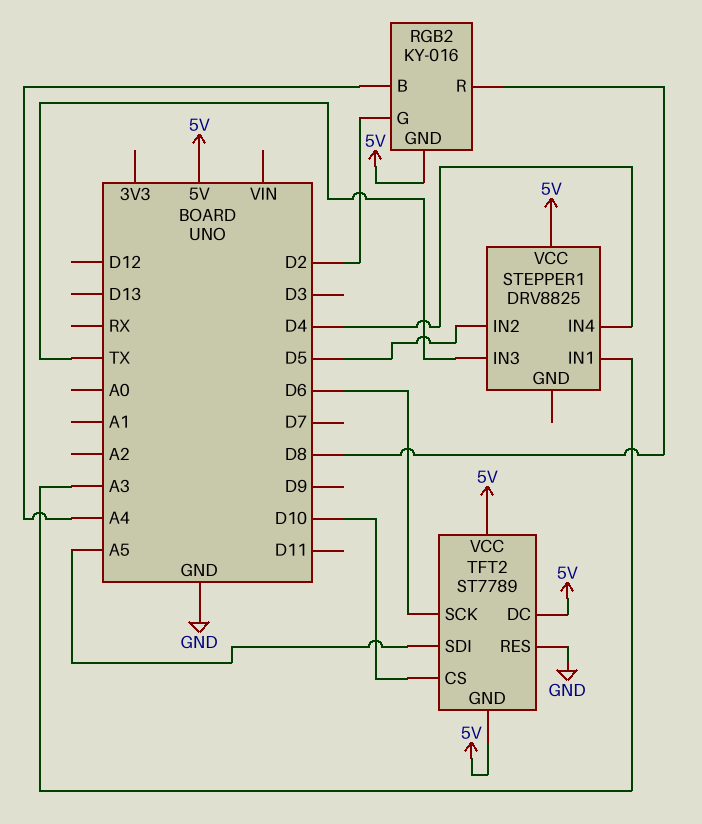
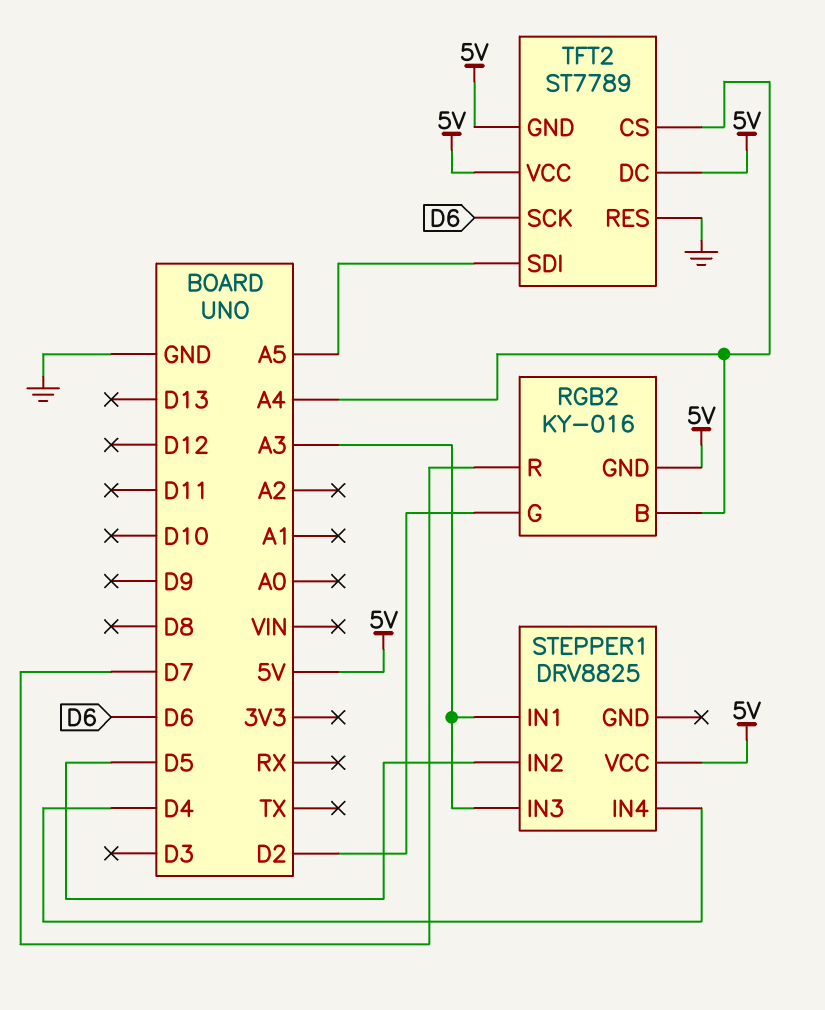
RGB2 pin R: D8 -> D7
STEPPER1 pin IN3: TX -> A3
TFT2 pin CS: D10 -> A4

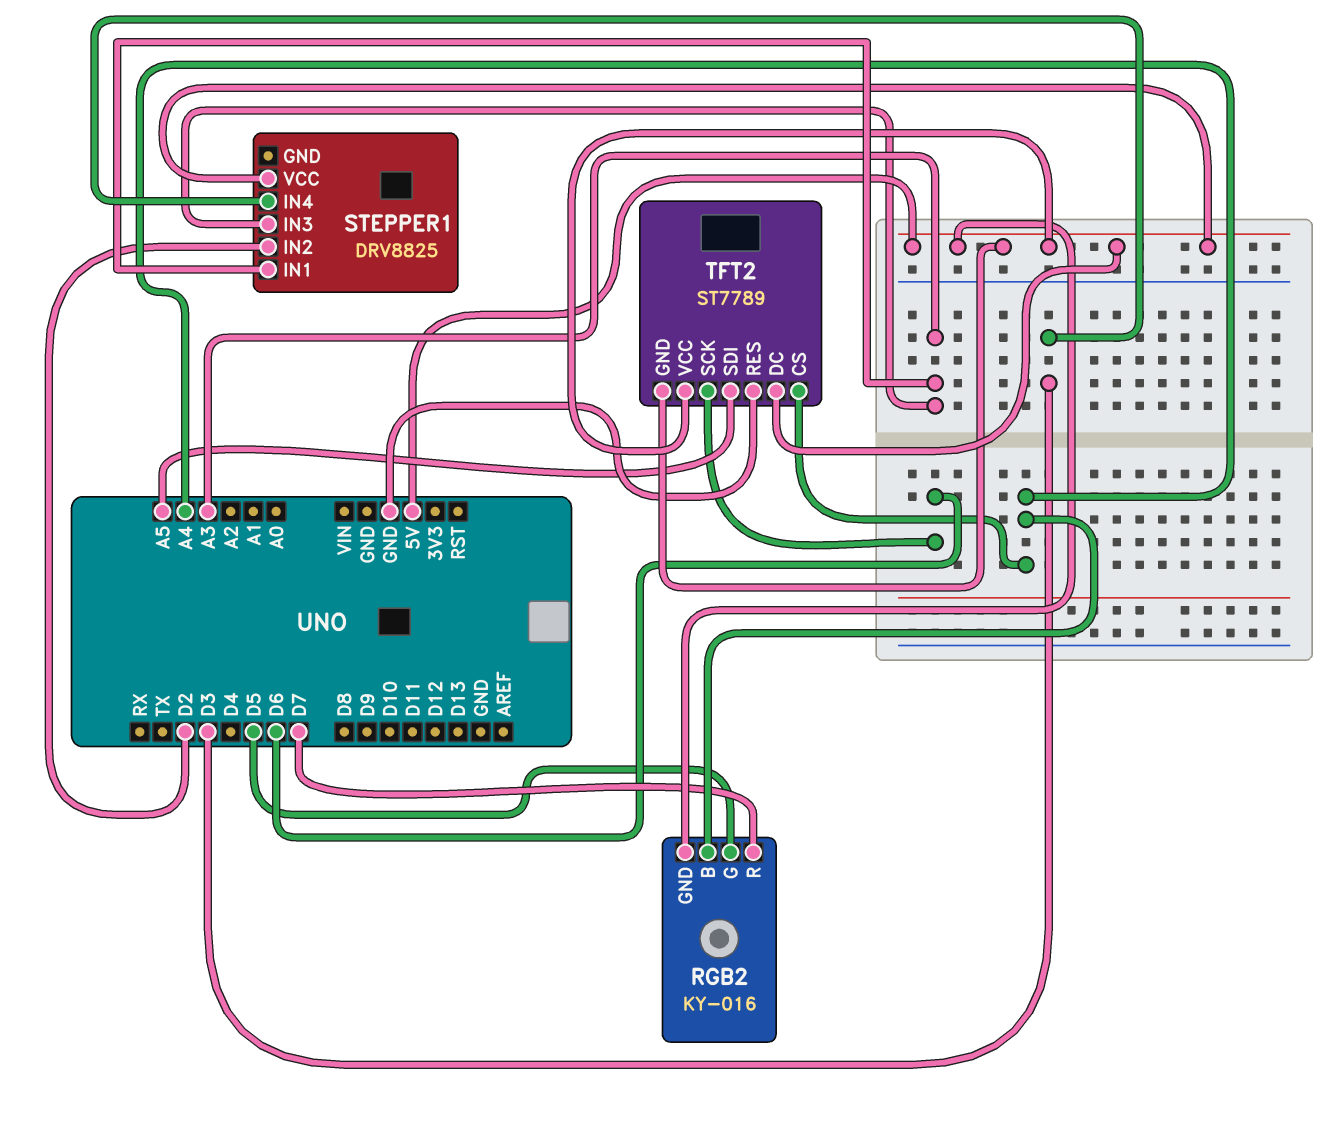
RGB2 pin G: D2 -> D5
STEPPER1 pin IN2: D5 -> D2
STEPPER1 pin IN4: D4 -> D3

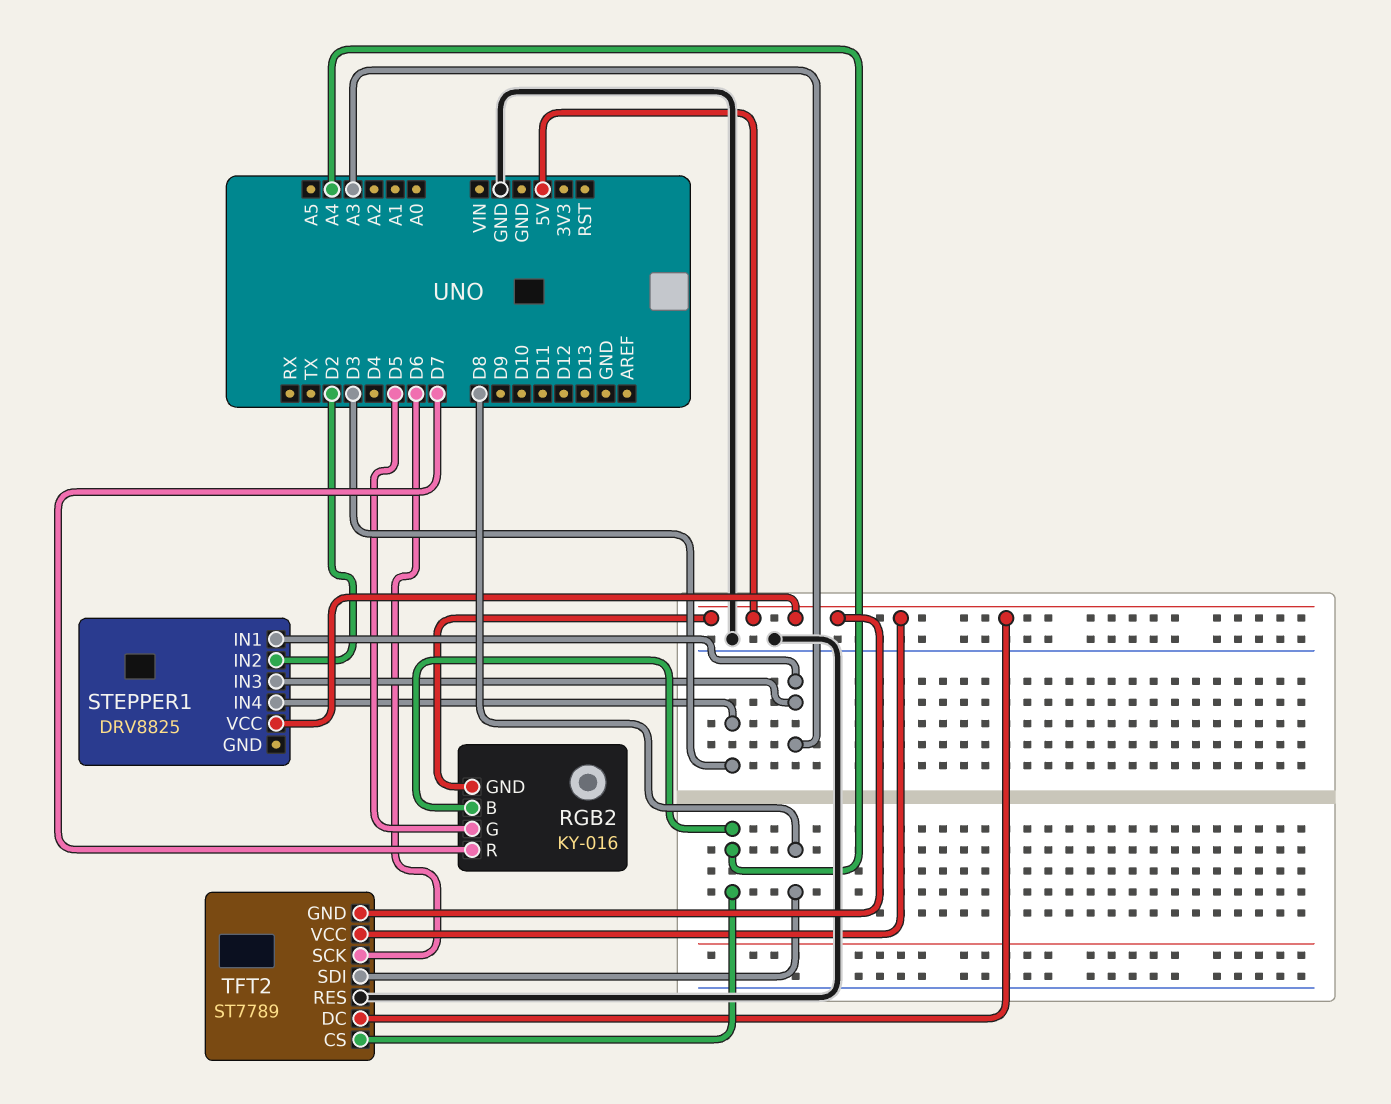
TFT2 pin SDI: A5 -> D8

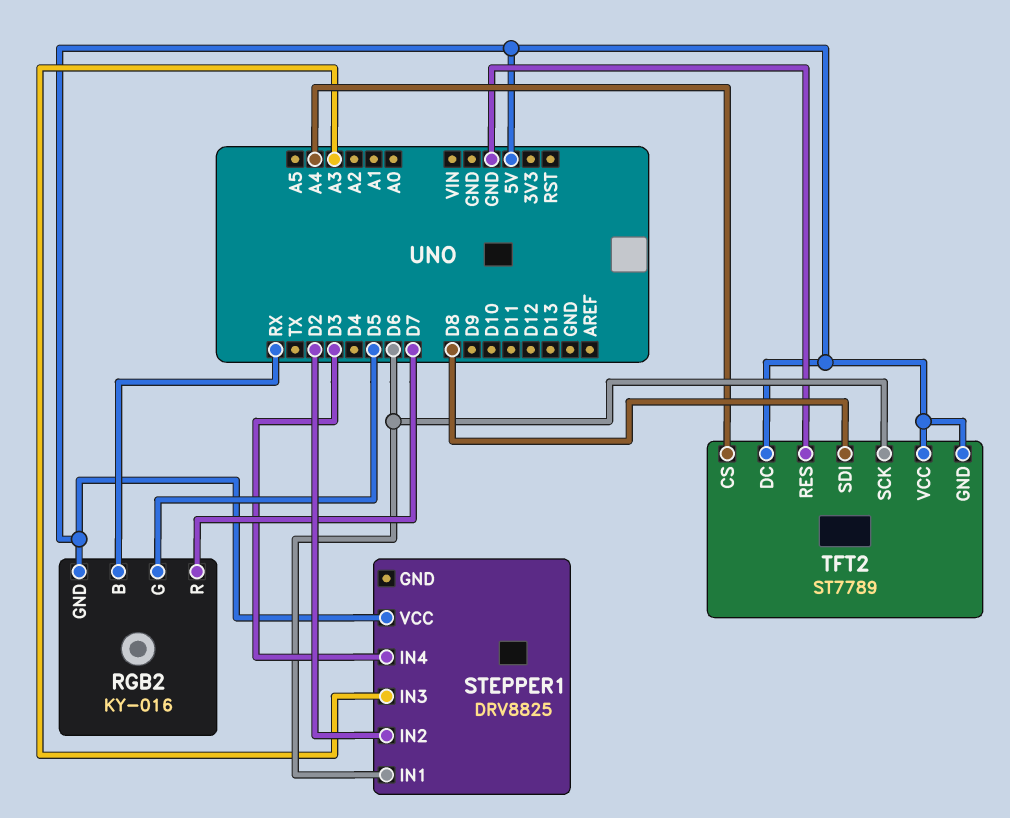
RGB2 pin B: A4 -> RX
STEPPER1 pin IN1: A3 -> D6

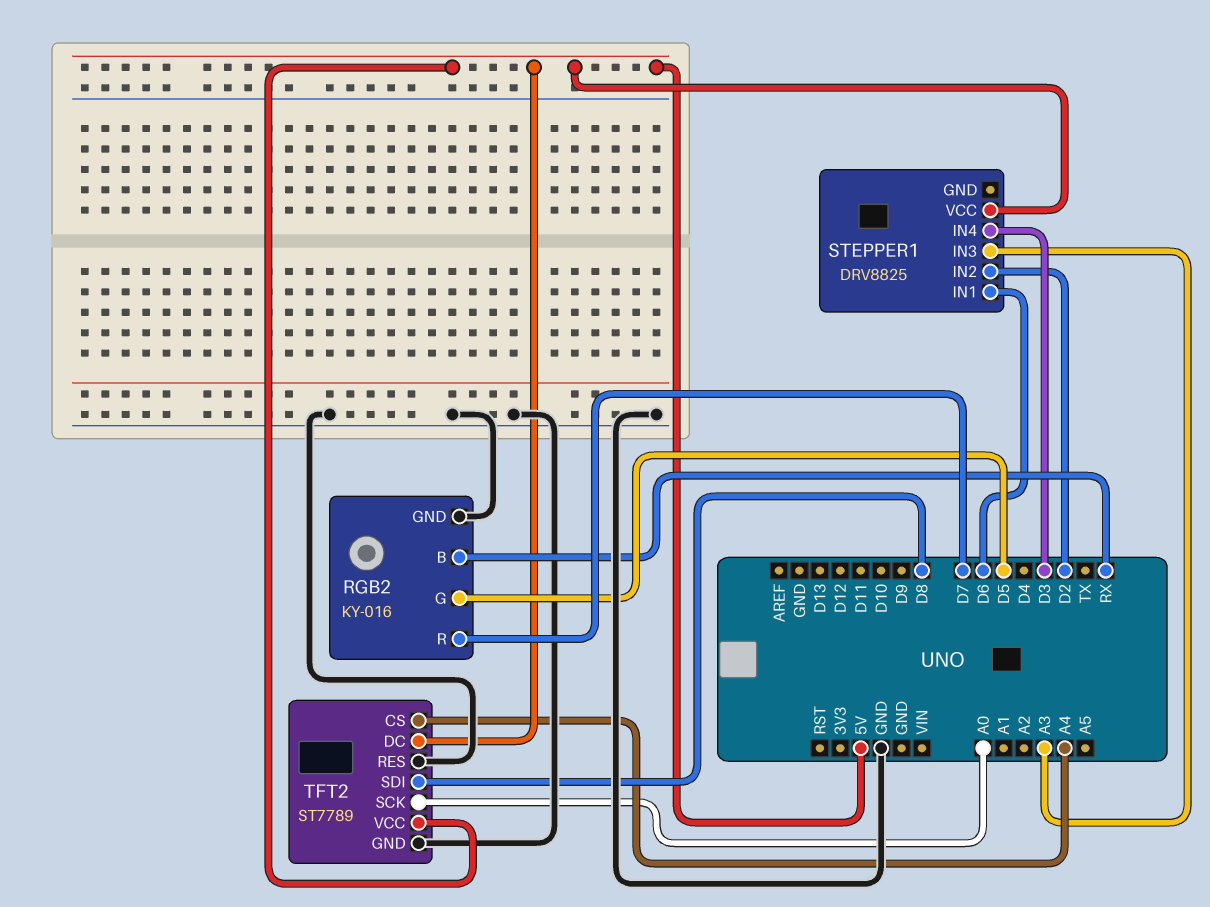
RGB2 pin GND: 5V -> GND
TFT2 pin GND: 5V -> GND
TFT2 pin SCK: D6 -> A0

